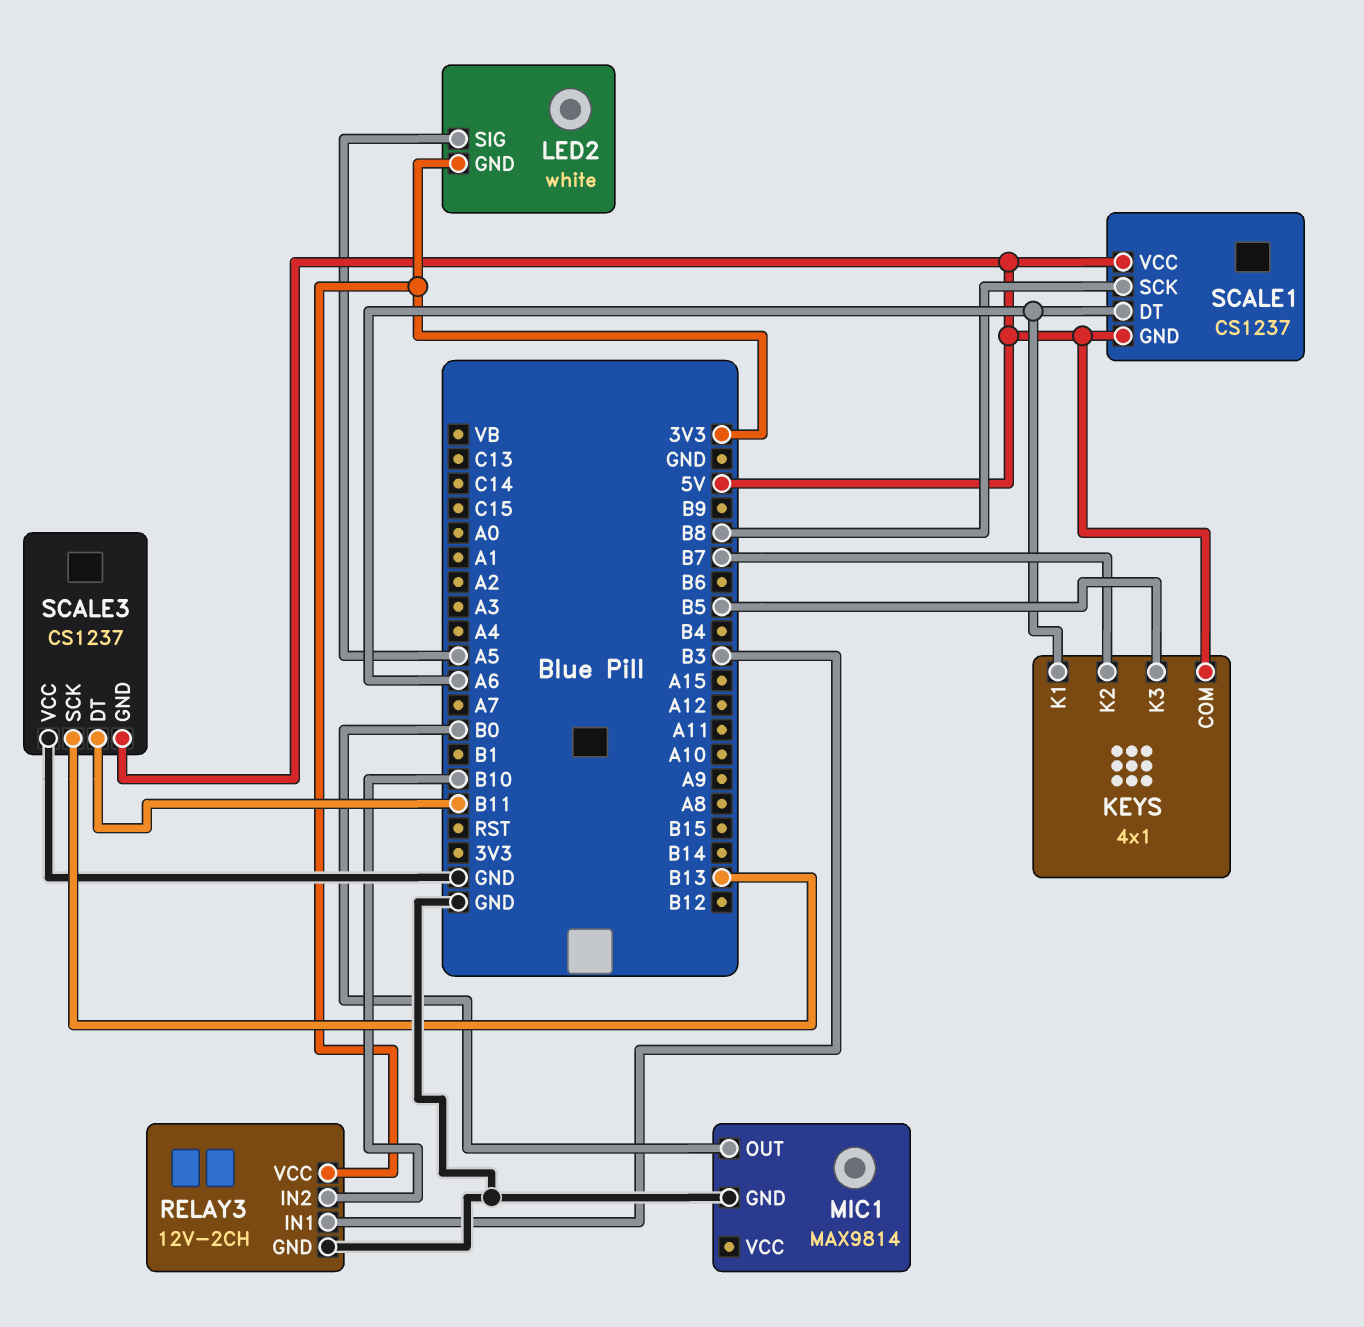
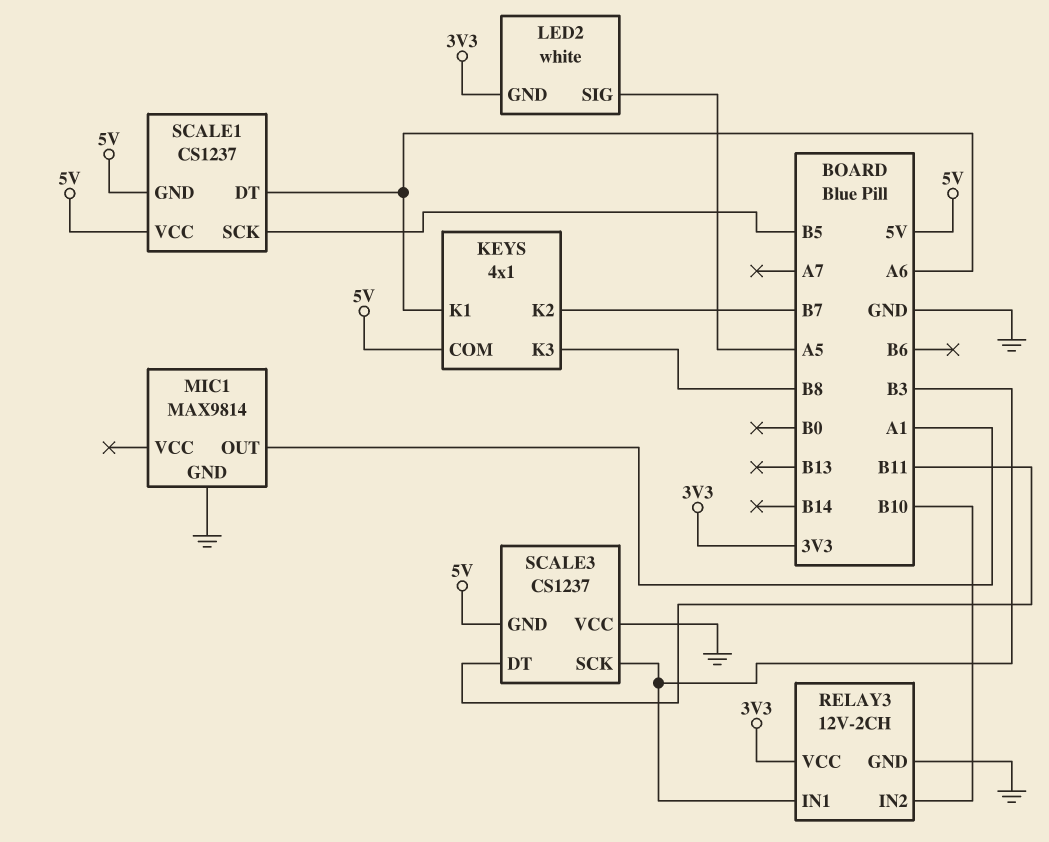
KEYS pin K3: B5 -> B8
MIC1 pin OUT: B0 -> A1
SCALE1 pin SCK: B8 -> B5
SCALE3 pin SCK: B13 -> B3

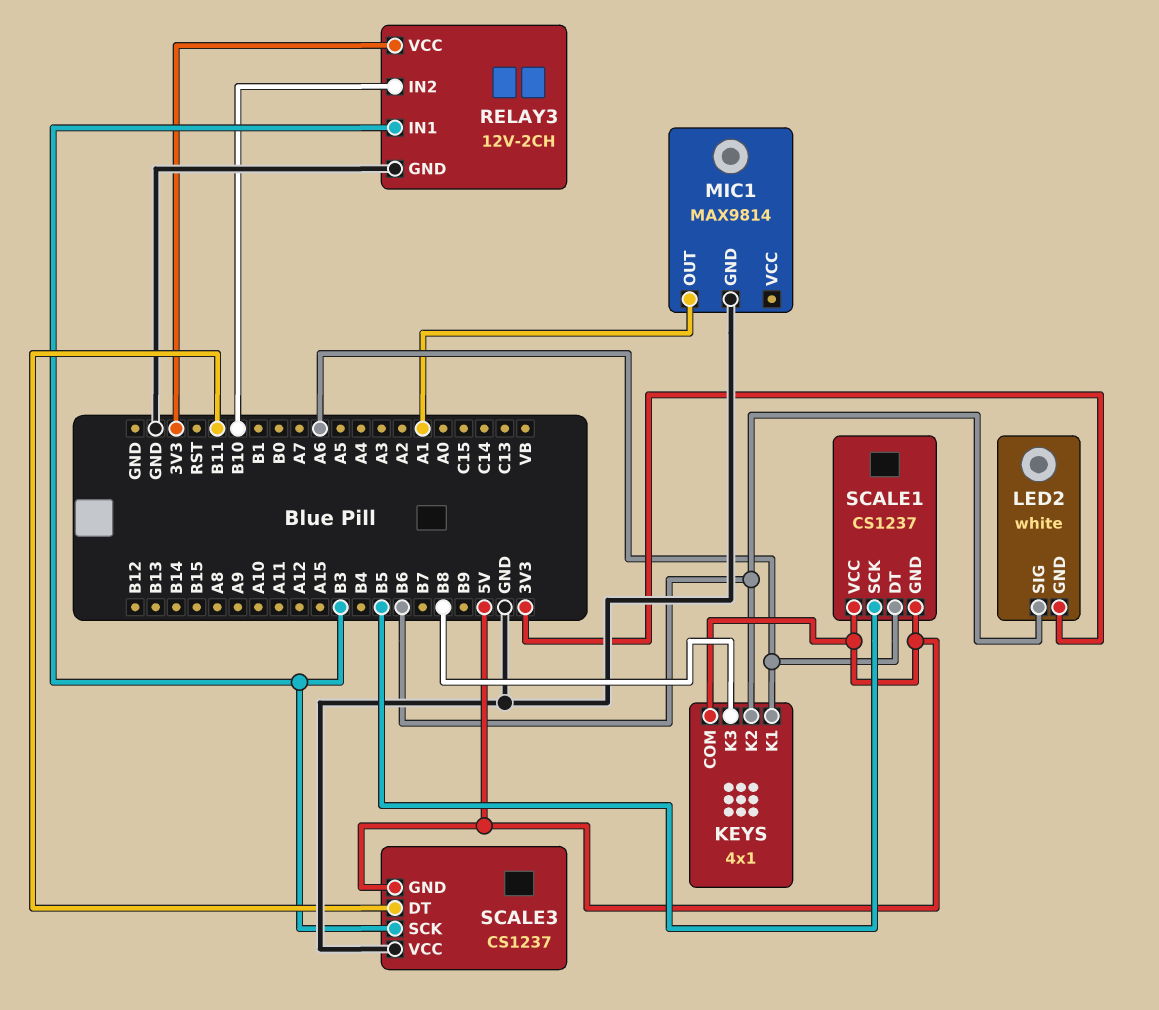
KEYS pin K2: B7 -> B6
LED2 pin SIG: A5 -> B6

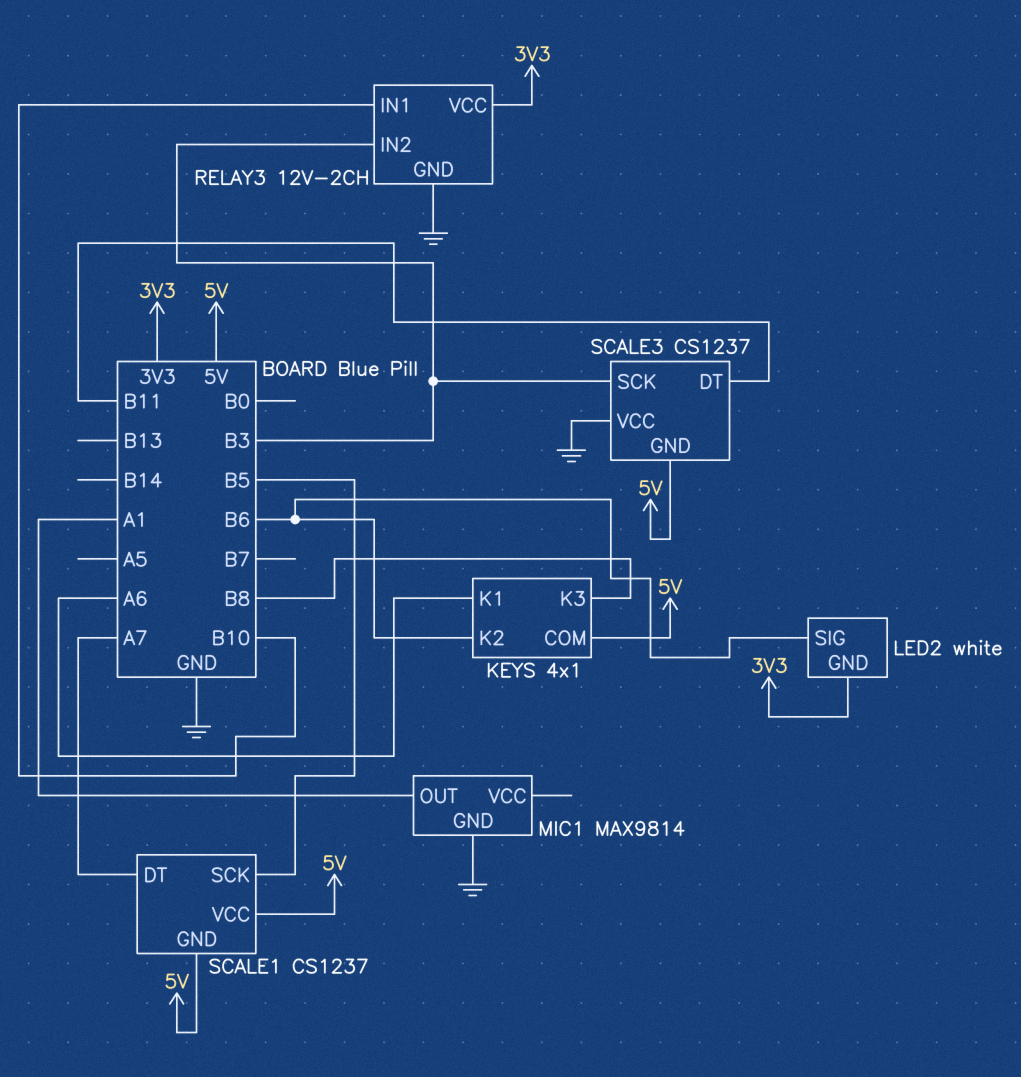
RELAY3 pin IN1: B3 -> B10
RELAY3 pin IN2: B10 -> B3
SCALE1 pin DT: A6 -> A7

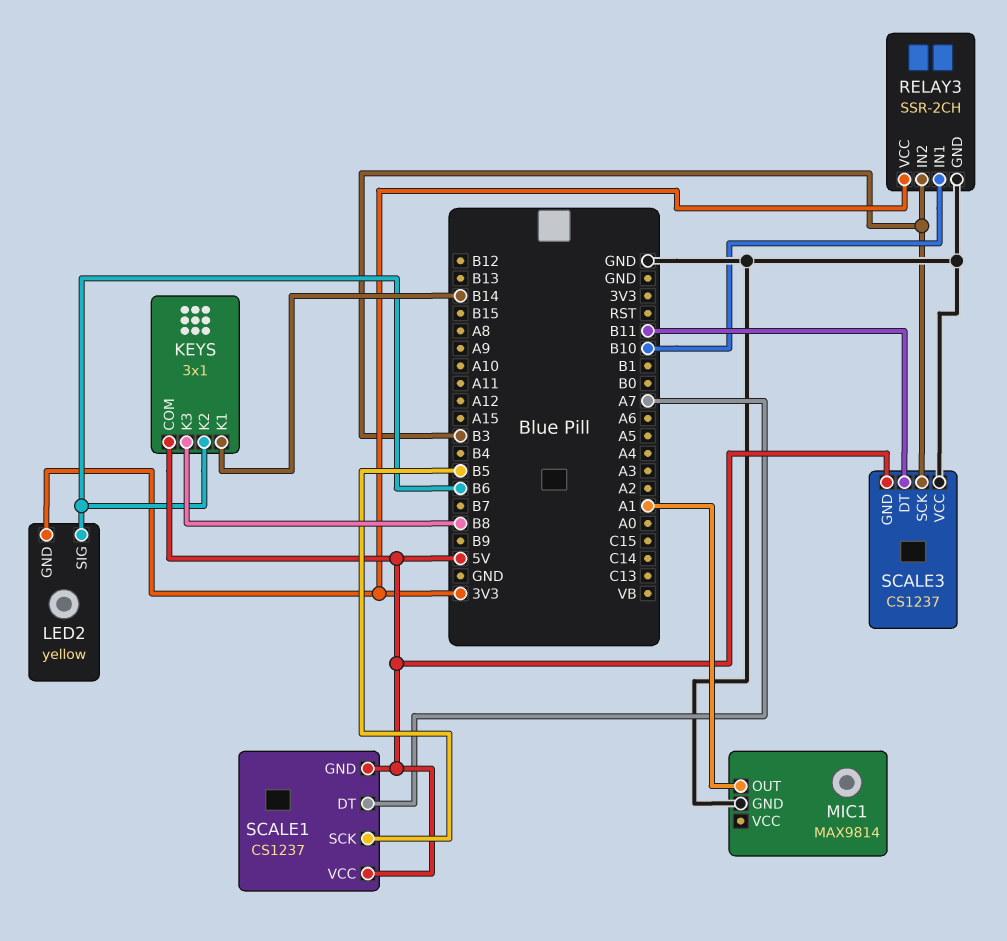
KEYS: 4x1 -> 3x1
KEYS pin K1: A6 -> B14
LED2: white -> yellow
RELAY3: 12V-2CH -> SSR-2CH

